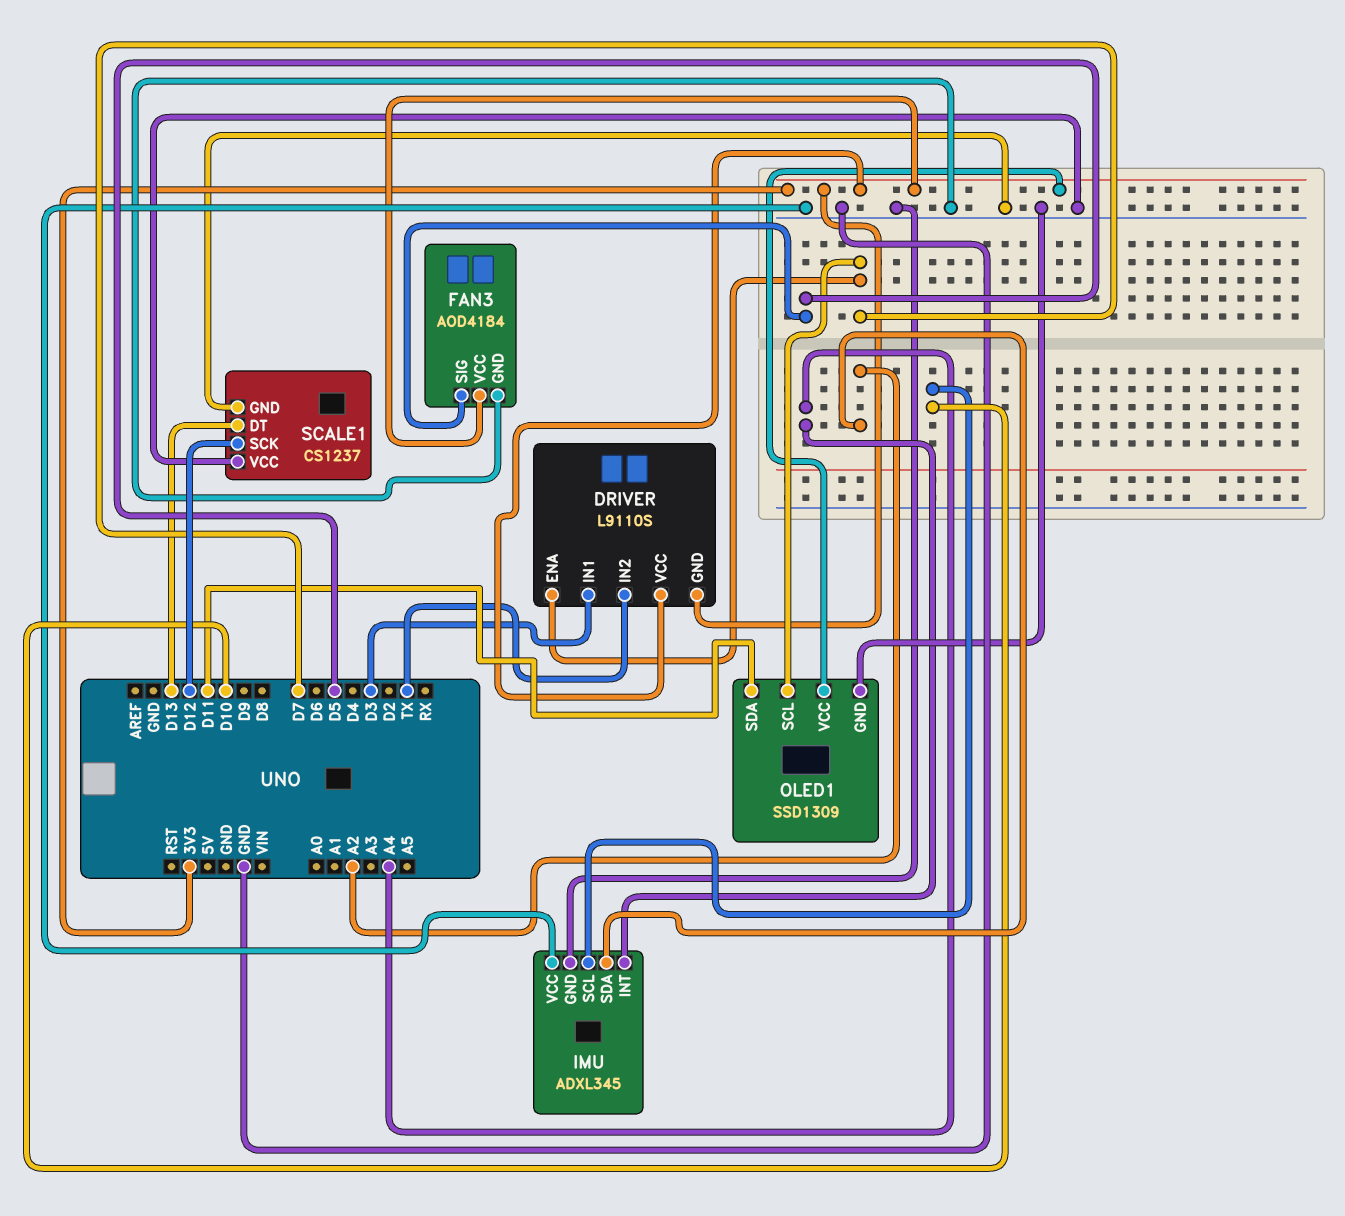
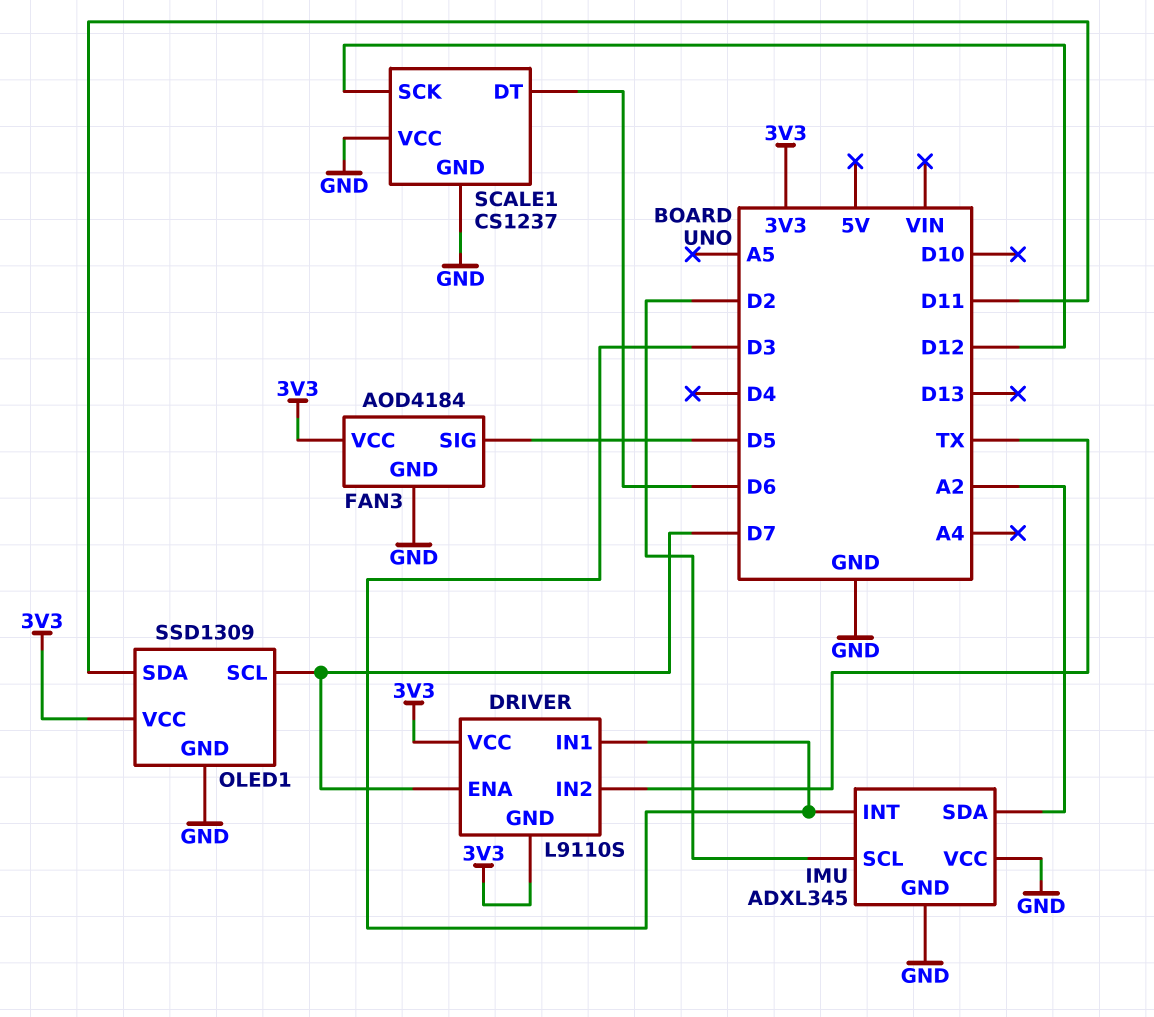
IMU pin INT: A4 -> D3
IMU pin SCL: D10 -> D2
SCALE1 pin DT: D13 -> D6

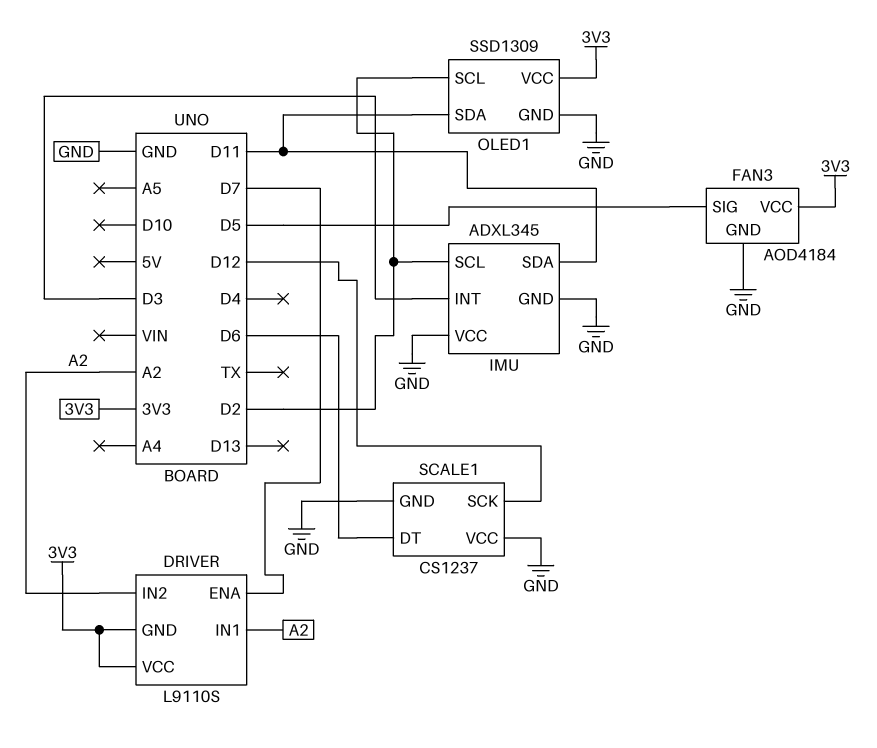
DRIVER pin IN1: D3 -> A2
DRIVER pin IN2: TX -> A2
IMU pin SDA: A2 -> D11
OLED1 pin SCL: D7 -> D2

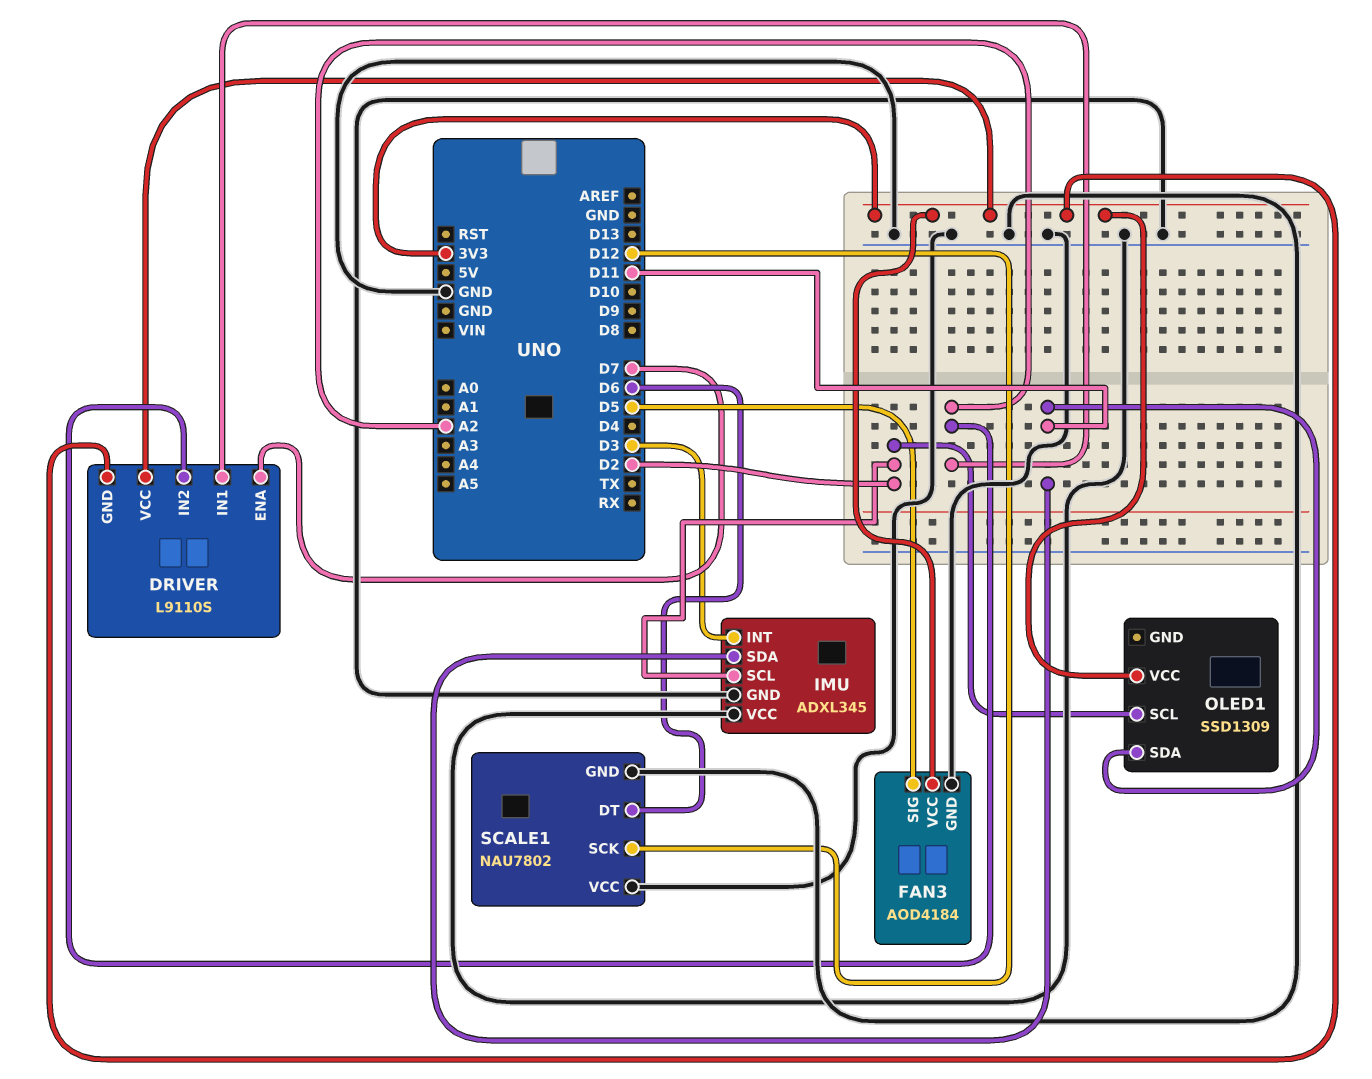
OLED1 pin GND: GND -> none
SCALE1: CS1237 -> NAU7802

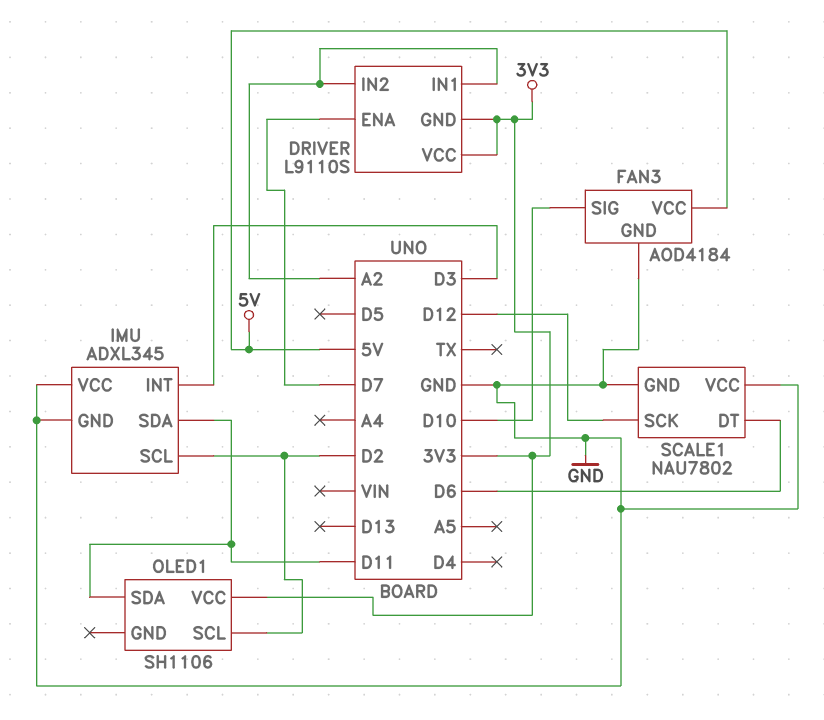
FAN3 pin SIG: D5 -> D10
FAN3 pin VCC: 3V3 -> 5V
OLED1: SSD1309 -> SH1106

